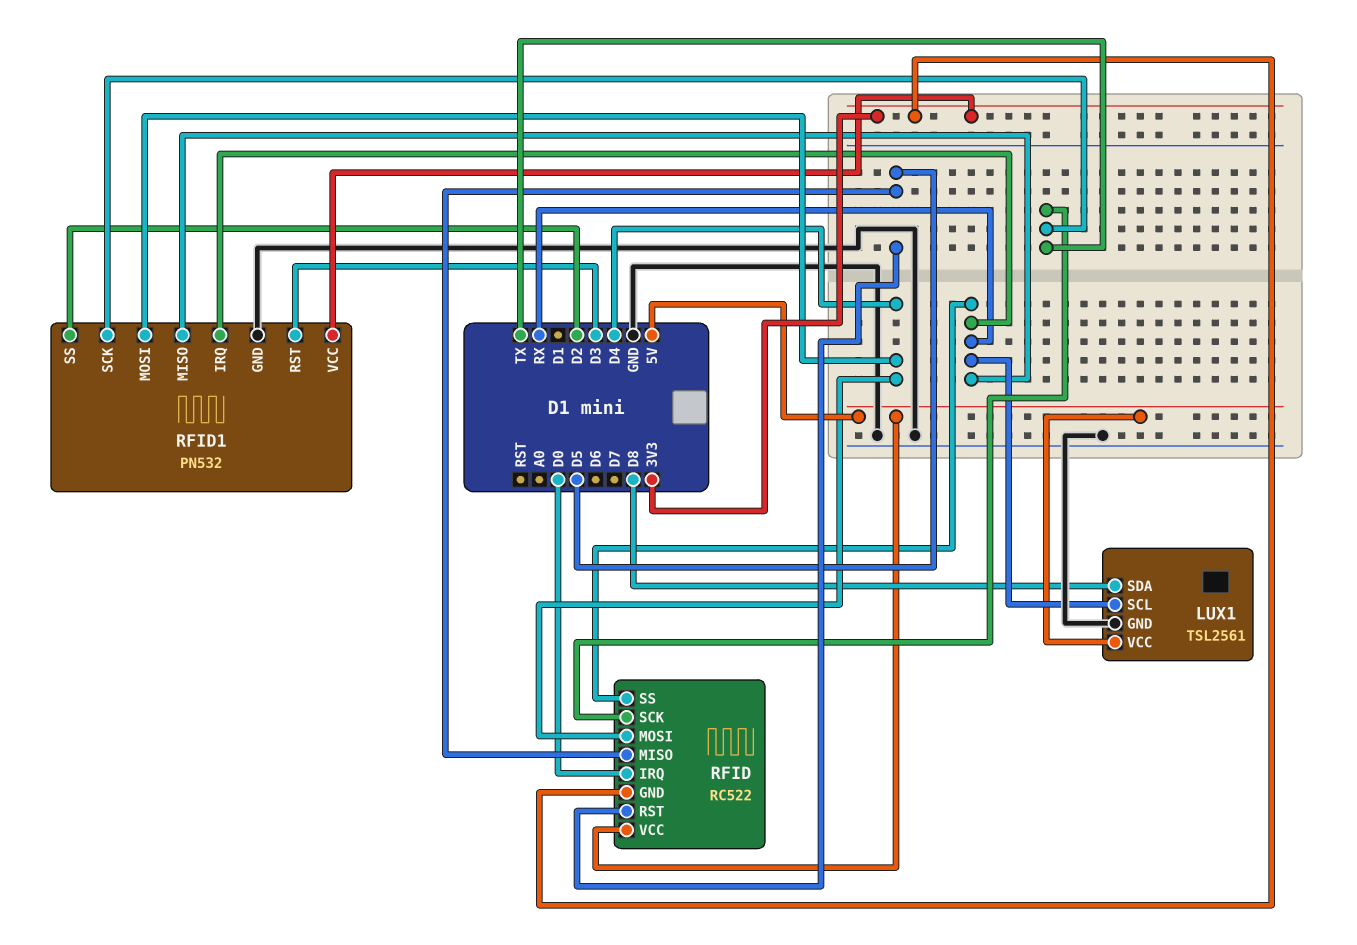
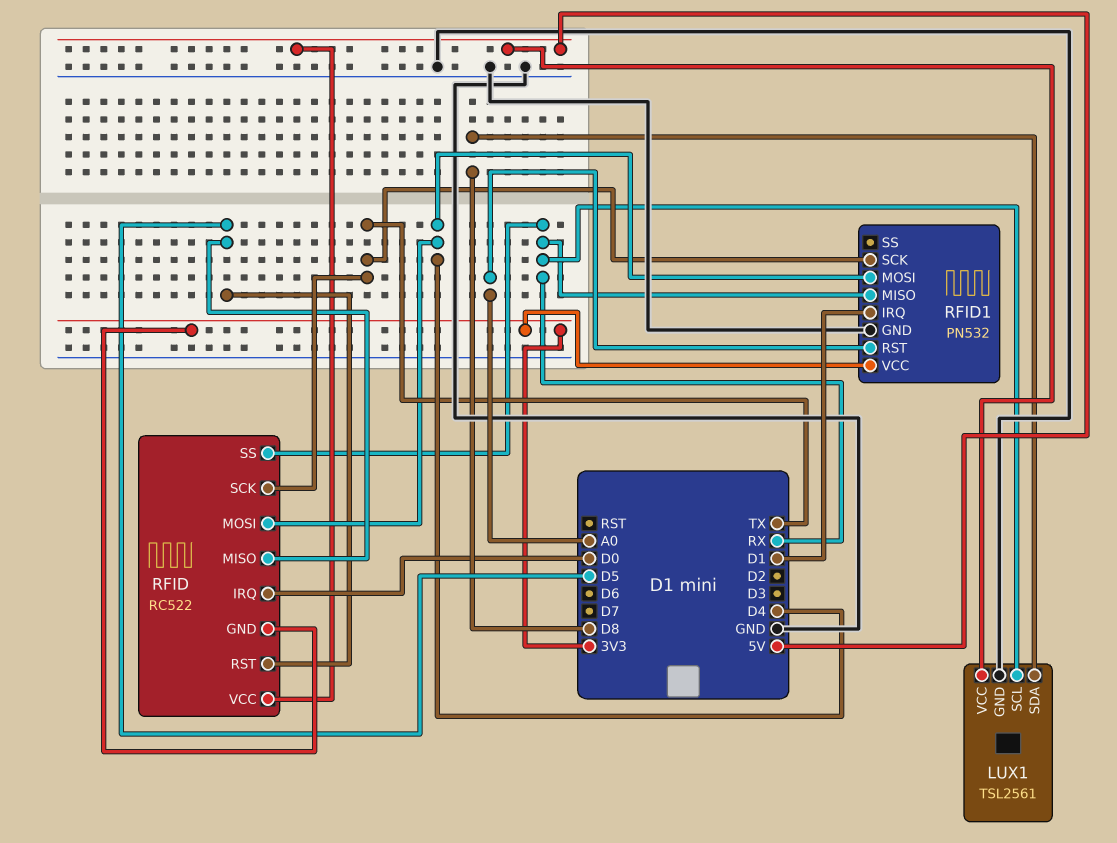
RFID1 pin IRQ: RX -> D1
RFID1 pin RST: D3 -> A0
RFID1 pin SS: D2 -> none

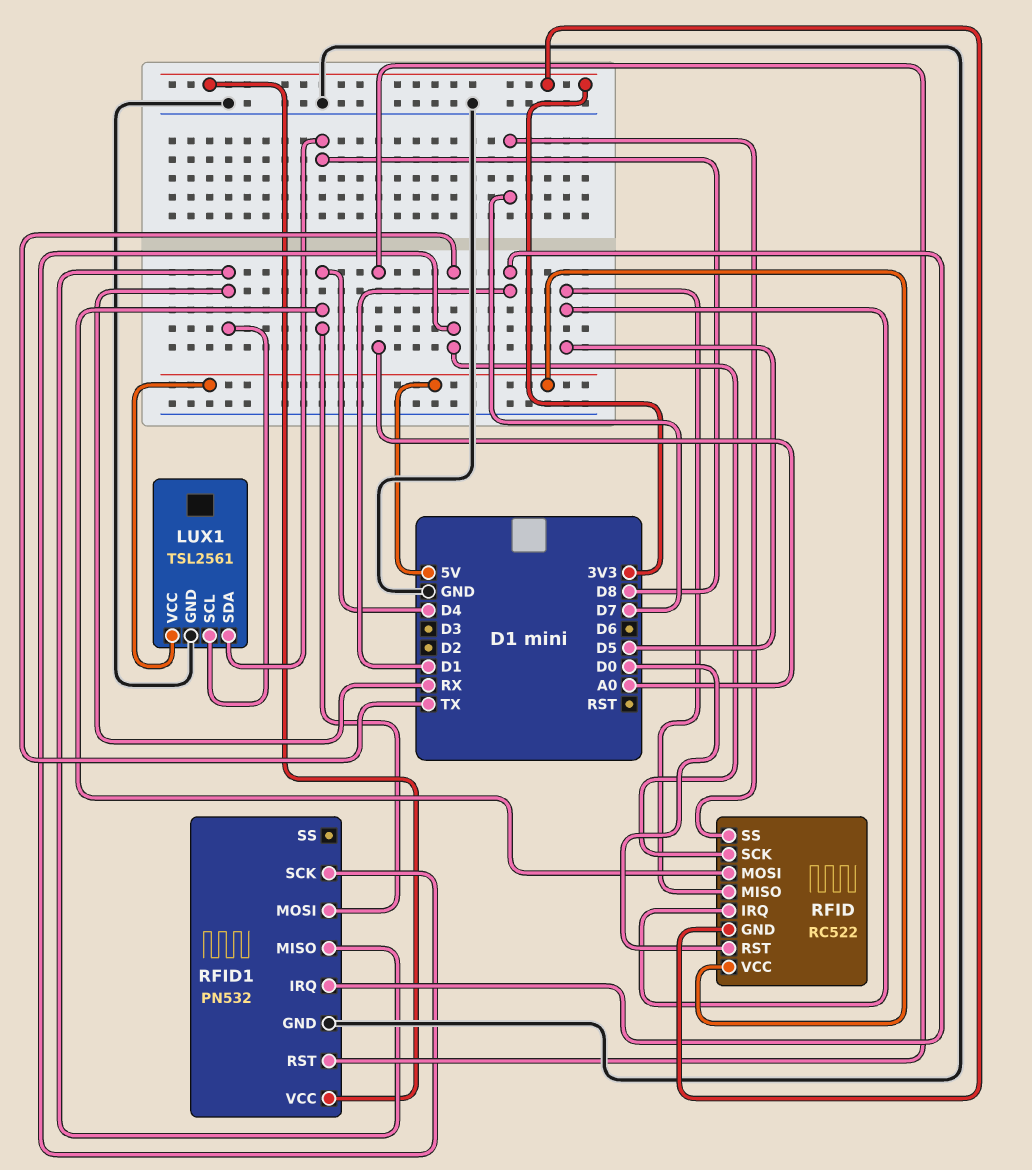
RFID pin IRQ: D0 -> D5
RFID pin RST: D5 -> D0
RFID pin SS: RX -> D7

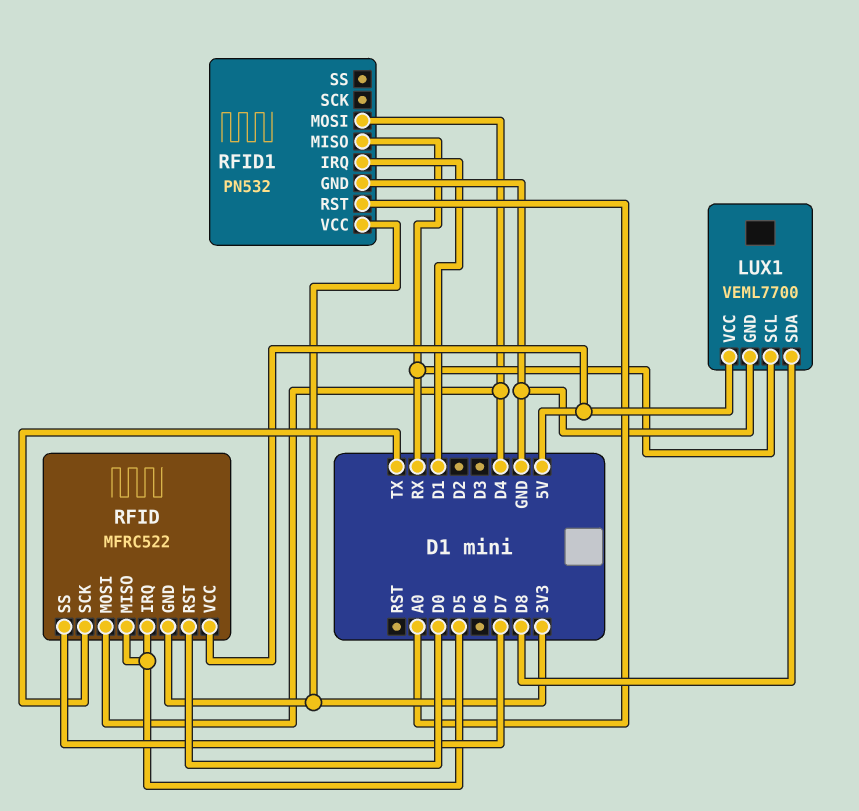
LUX1: TSL2561 -> VEML7700
RFID: RC522 -> MFRC522
RFID1 pin SCK: TX -> none

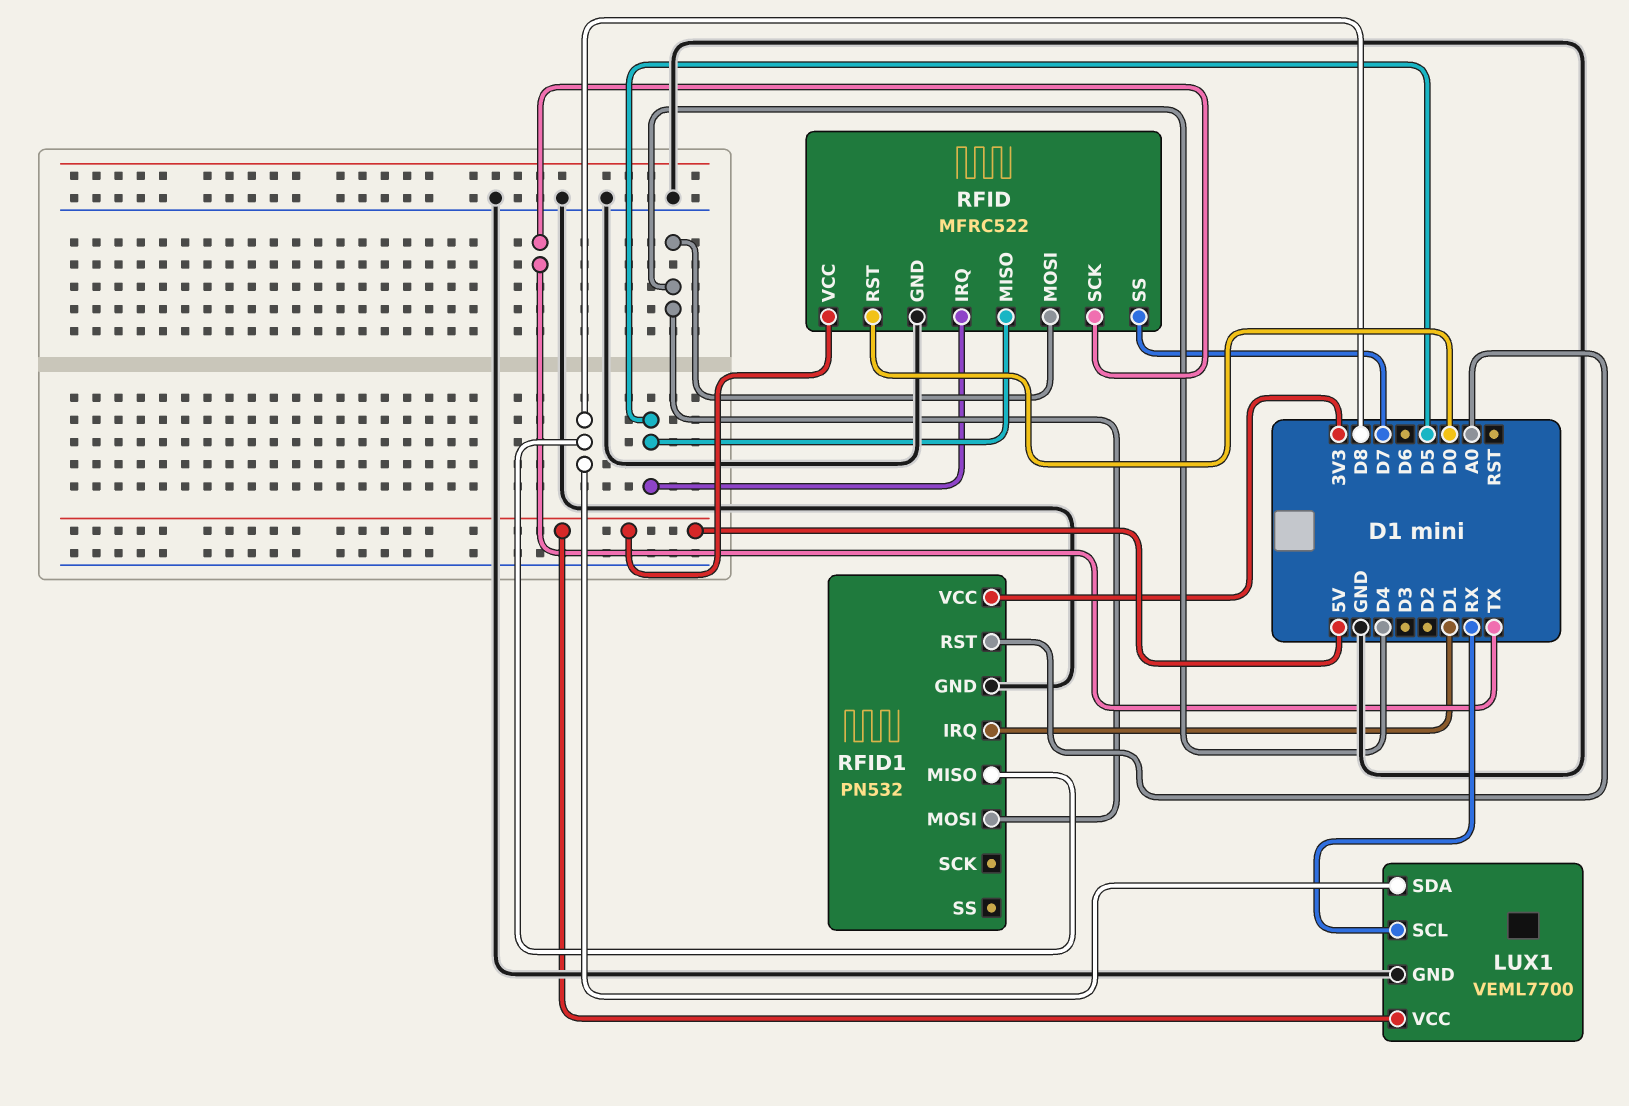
RFID pin GND: 3V3 -> GND
RFID1 pin MISO: RX -> D8

